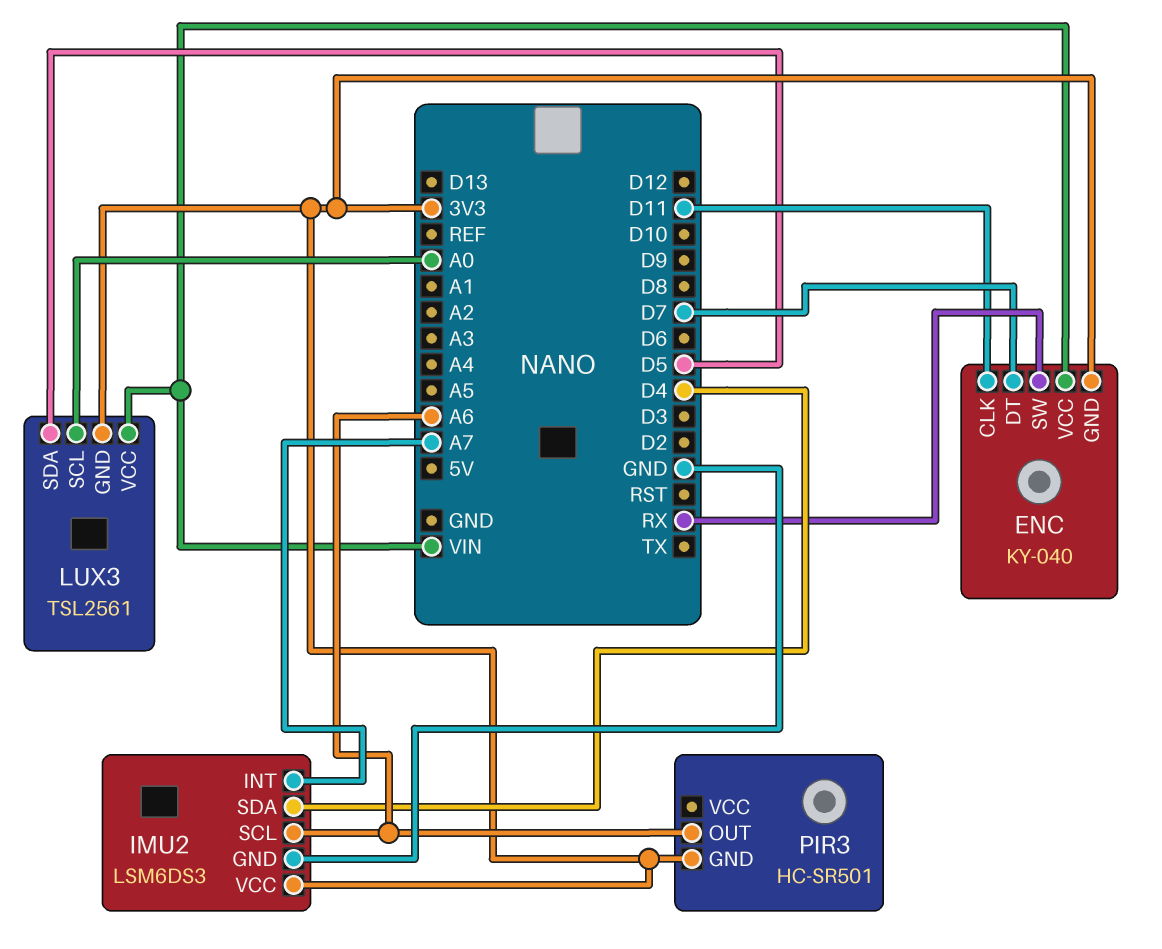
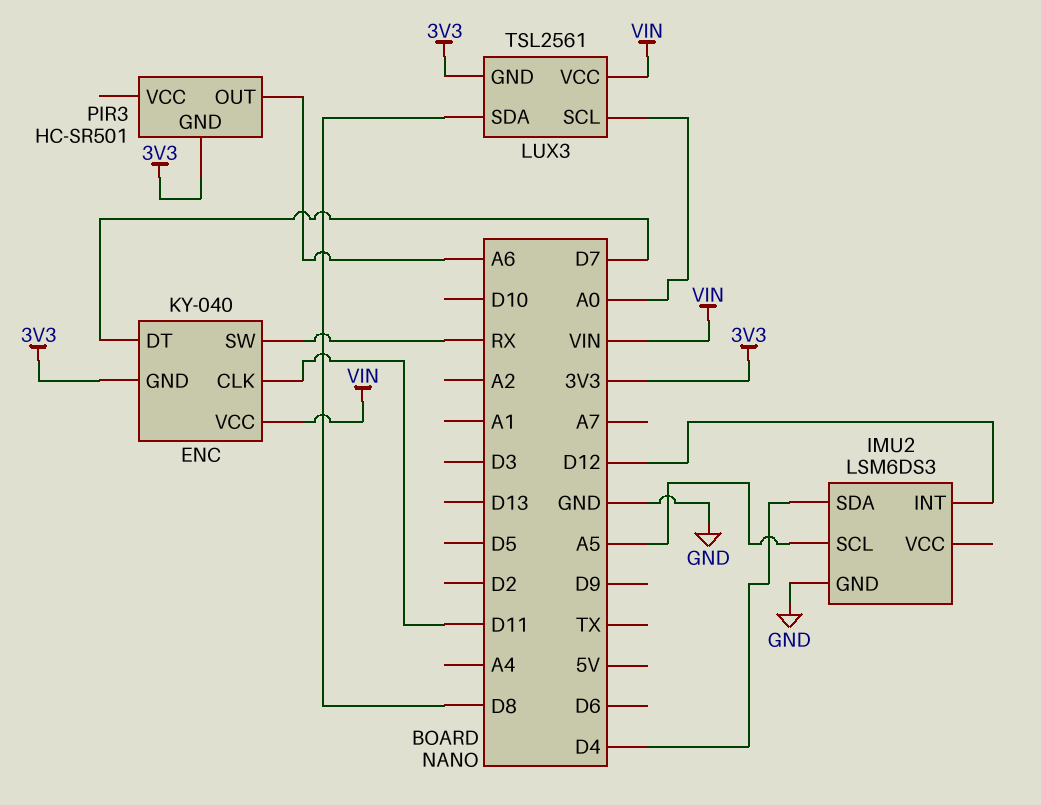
IMU2 pin INT: A7 -> D12
IMU2 pin SCL: A6 -> A5
IMU2 pin VCC: 3V3 -> none
LUX3 pin SDA: D5 -> D8

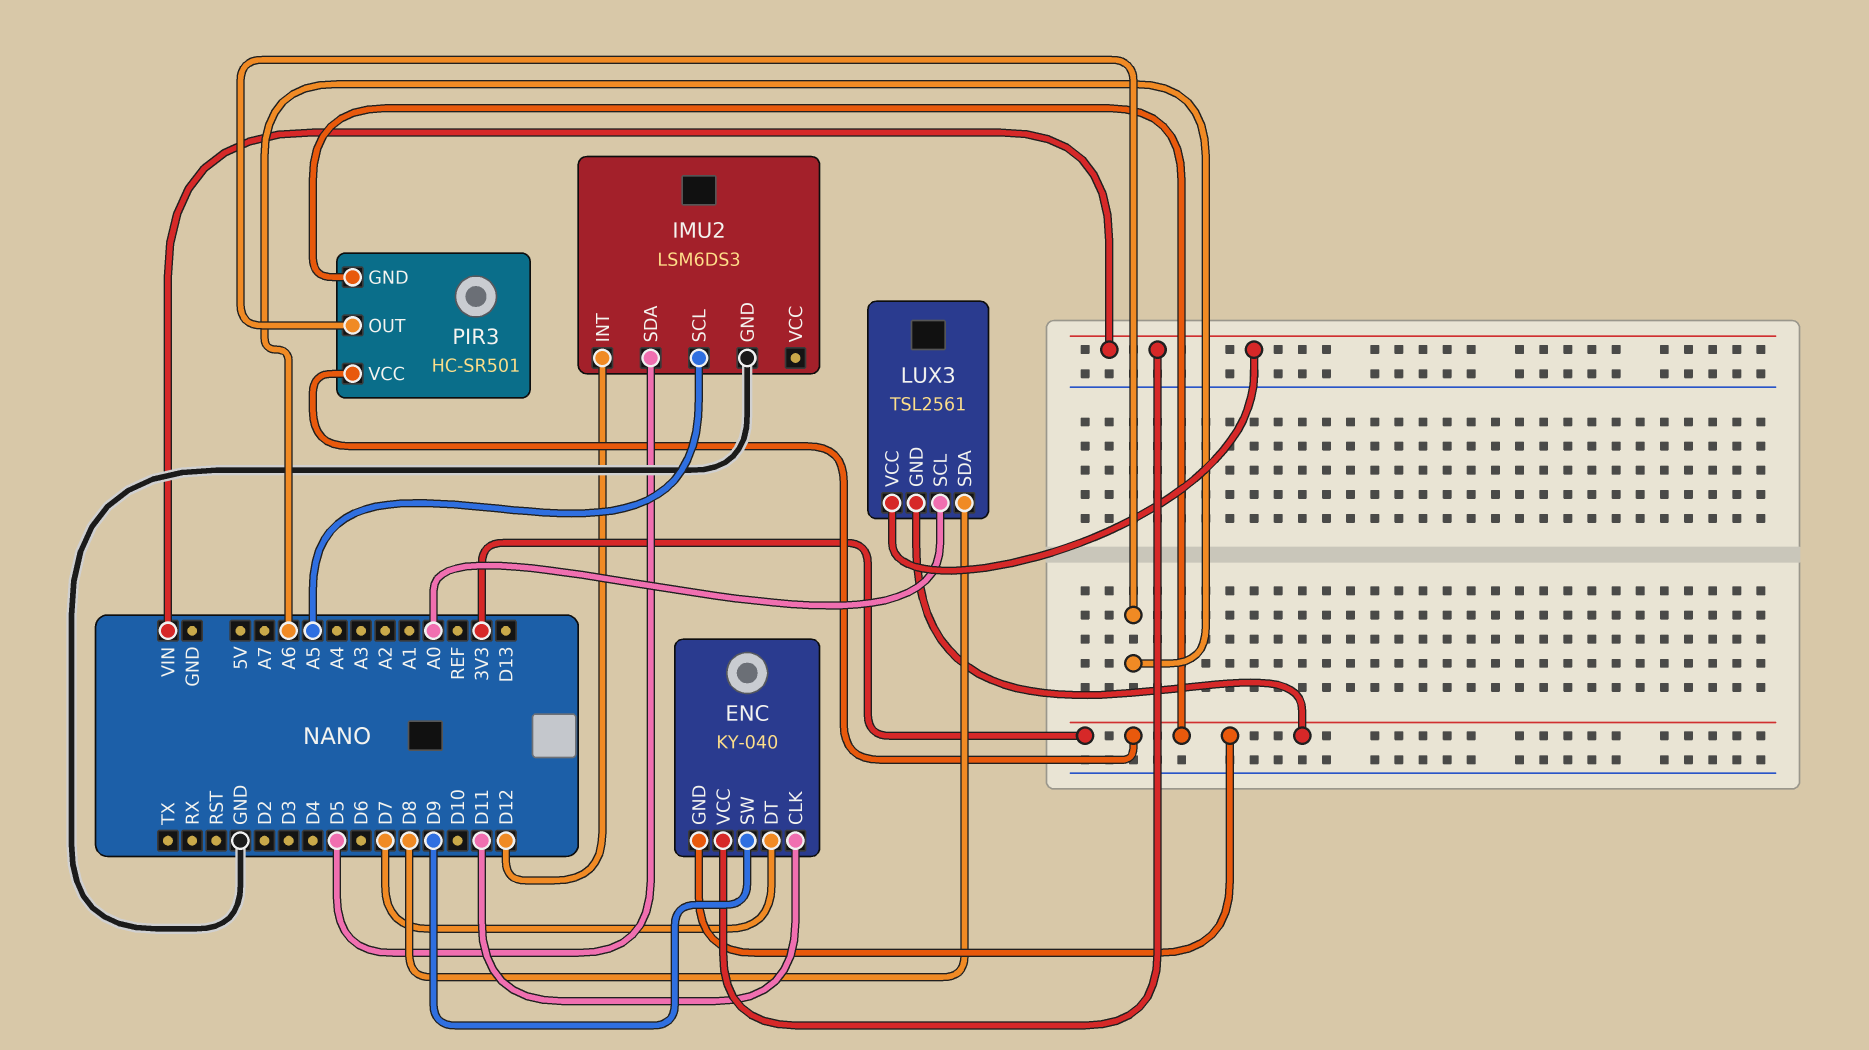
ENC pin SW: RX -> D9
IMU2 pin SDA: D4 -> D5
PIR3 pin VCC: none -> 3V3

